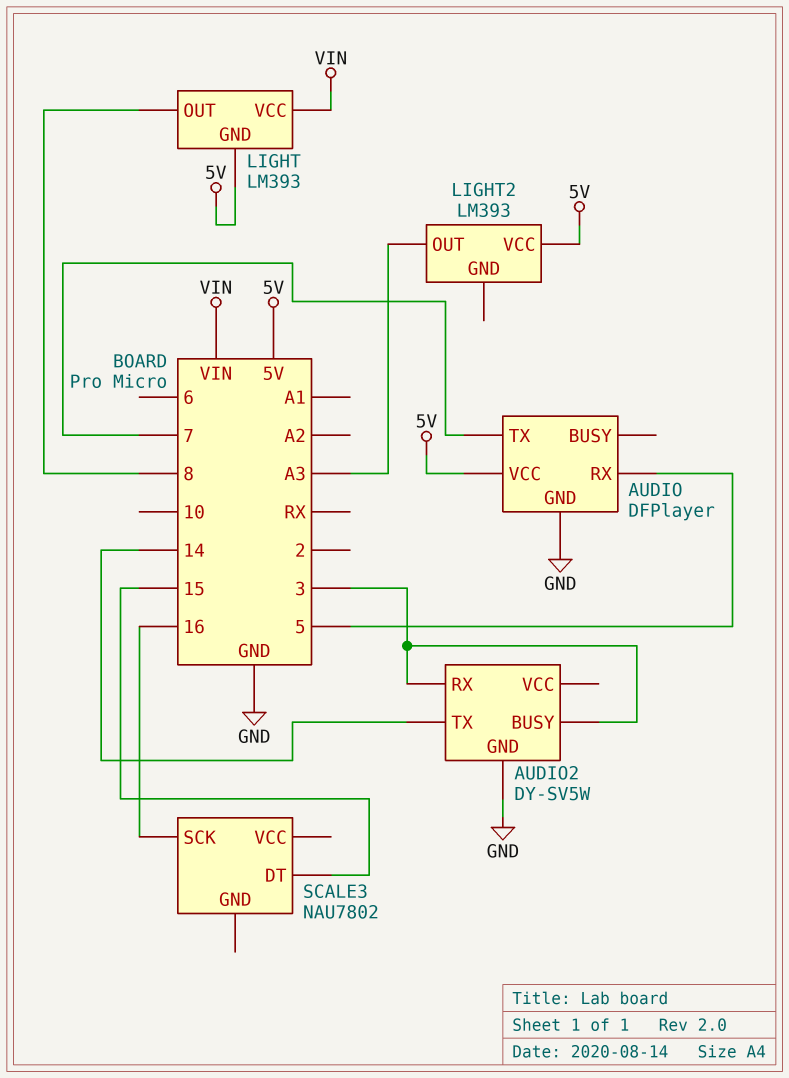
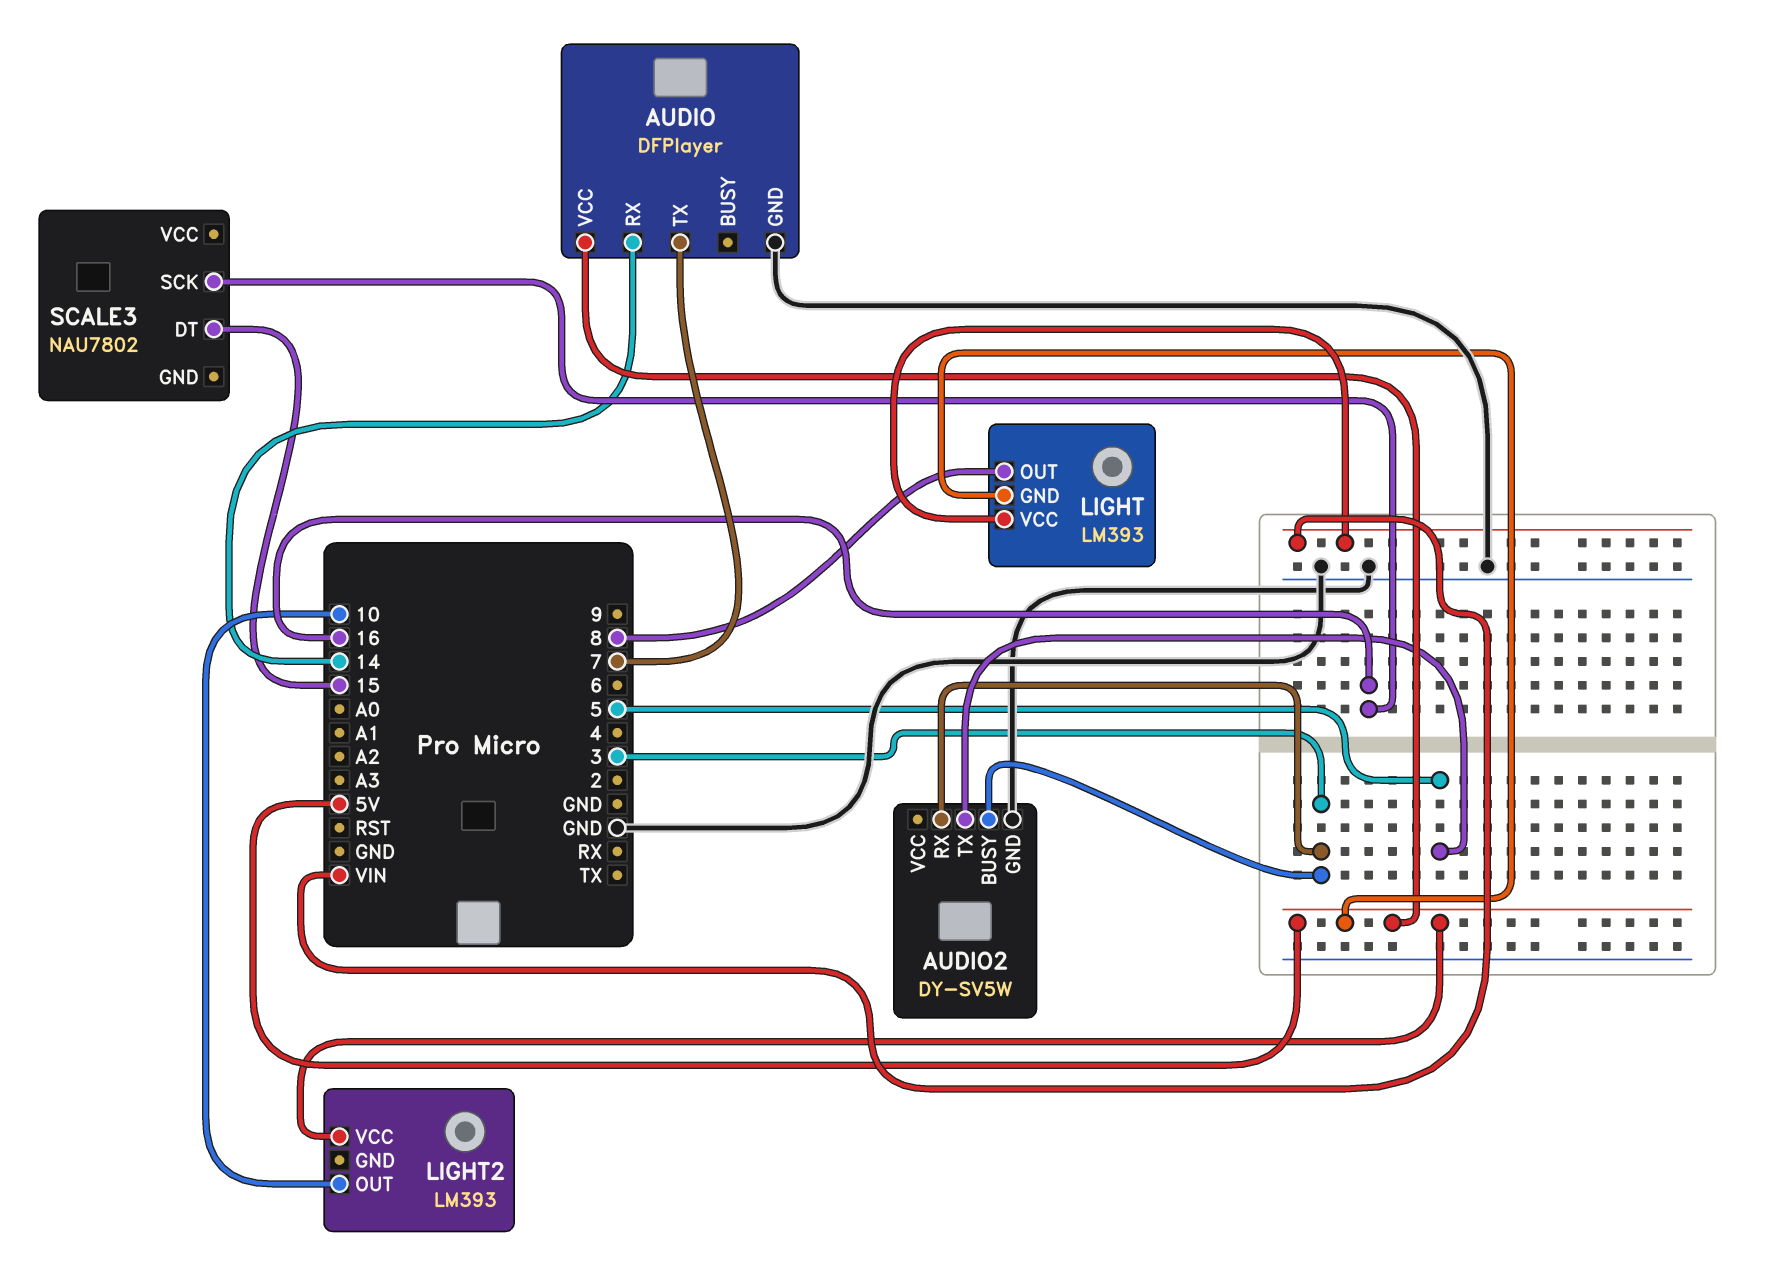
AUDIO pin RX: 5 -> 14
AUDIO2 pin TX: 14 -> 5
LIGHT2 pin OUT: A3 -> 10

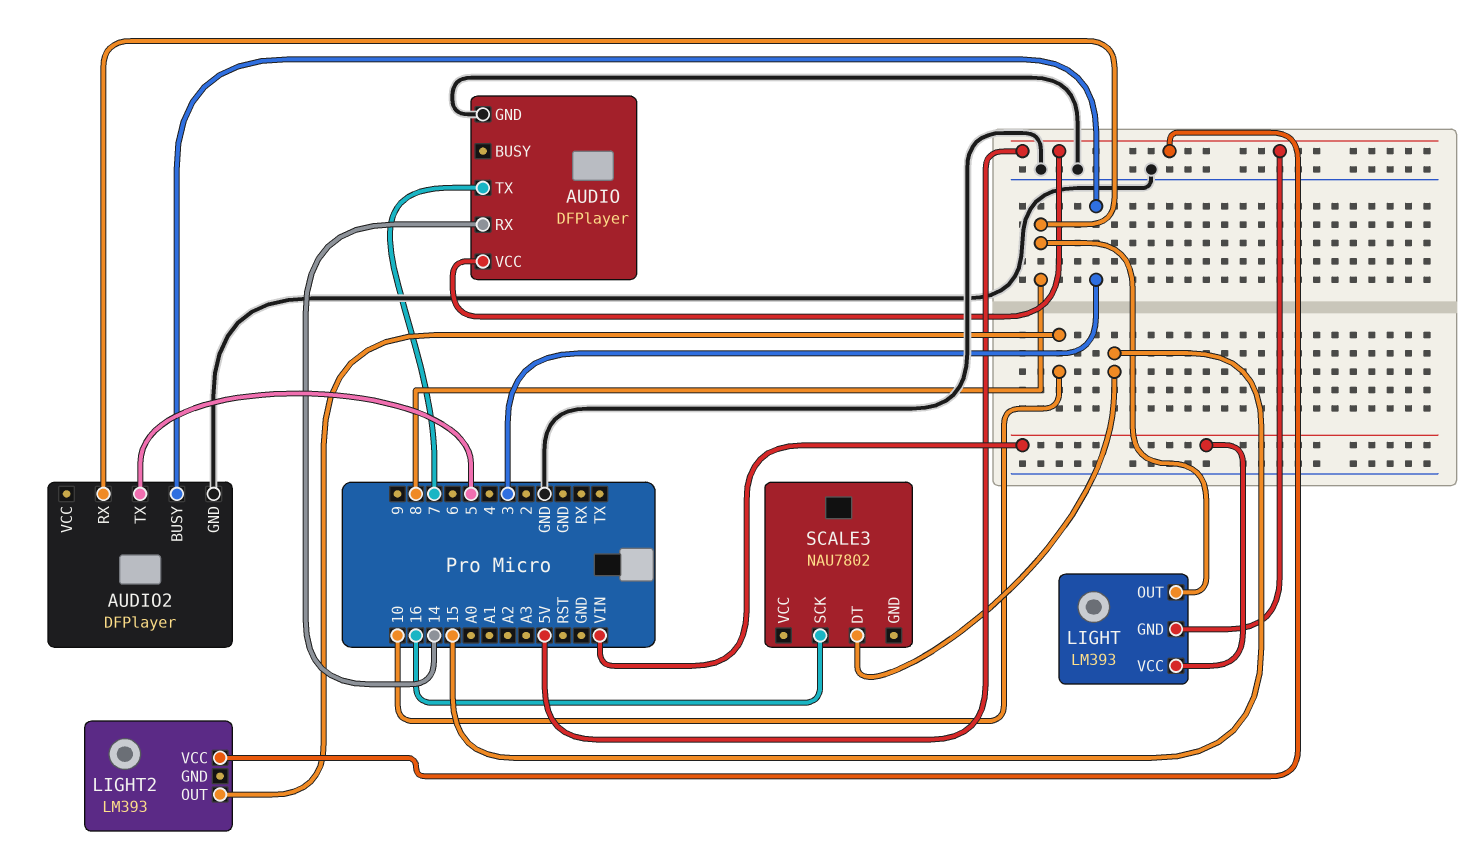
AUDIO2: DY-SV5W -> DFPlayer
AUDIO2 pin RX: 3 -> 8

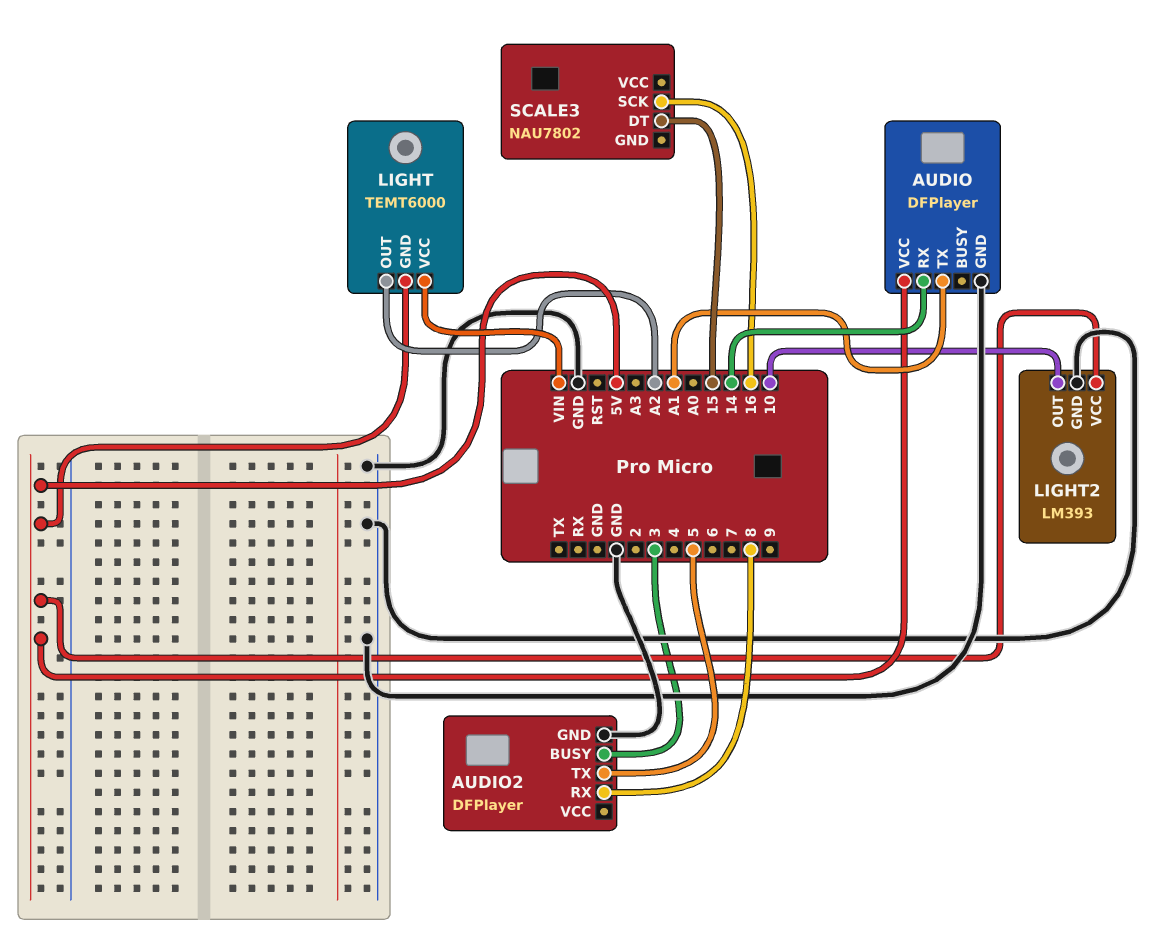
AUDIO pin TX: 7 -> A1
LIGHT: LM393 -> TEMT6000
LIGHT pin OUT: 8 -> A2
LIGHT2 pin GND: none -> GND

